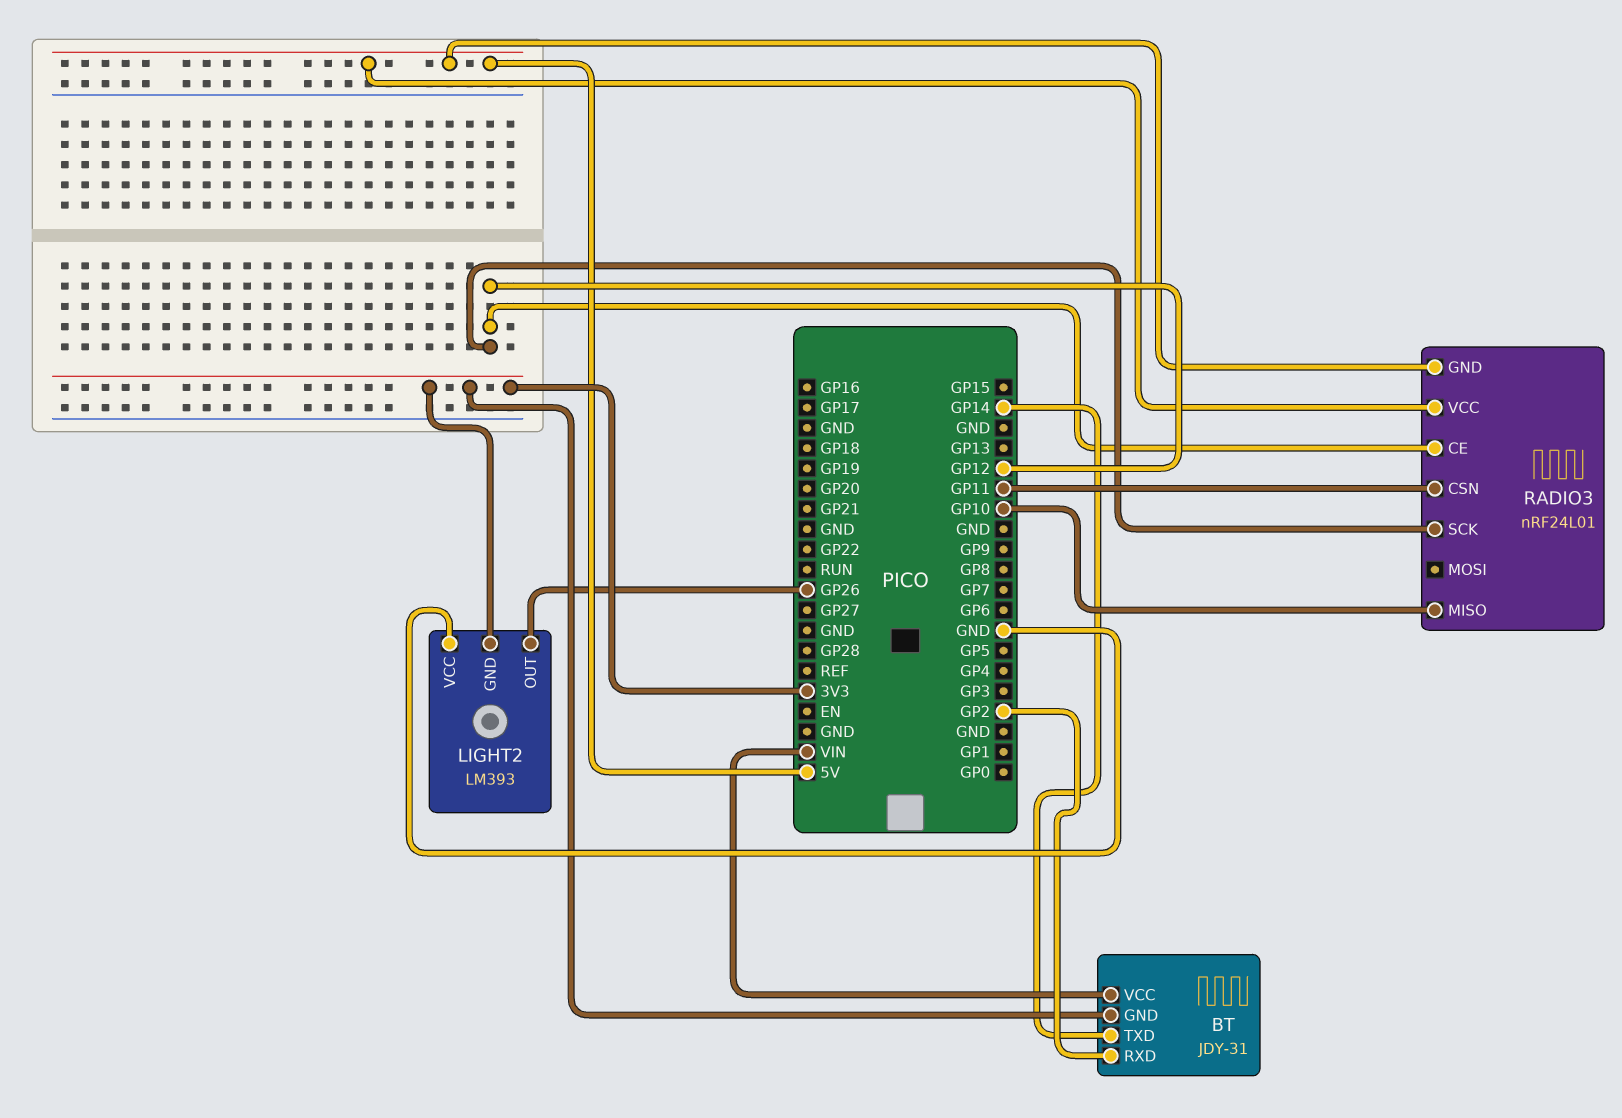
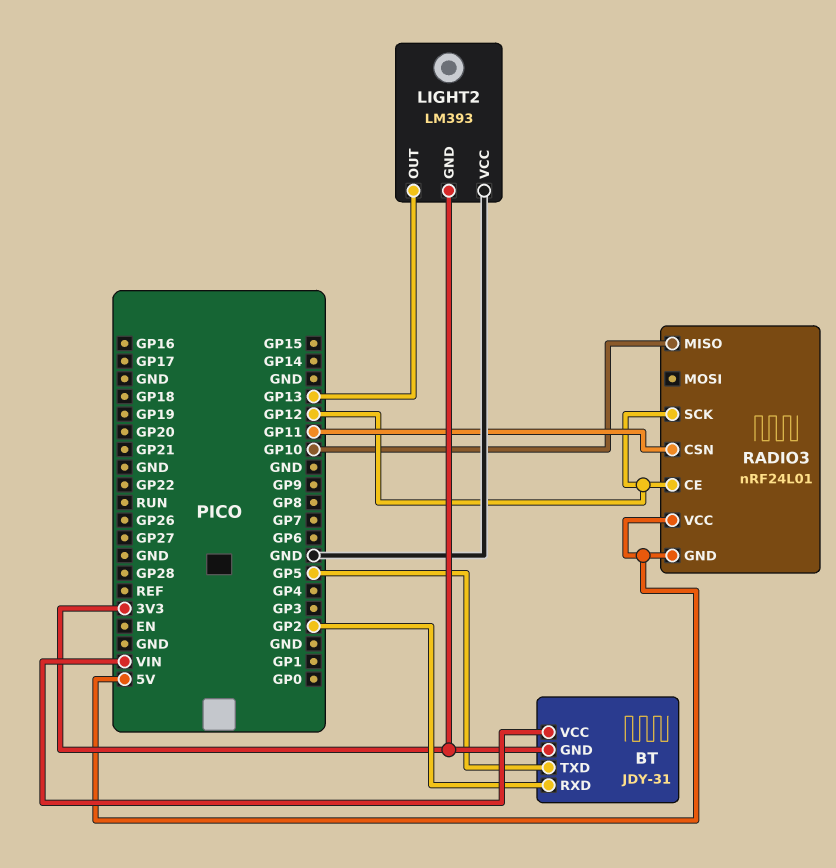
BT pin TXD: GP14 -> GP5
LIGHT2 pin OUT: GP26 -> GP13

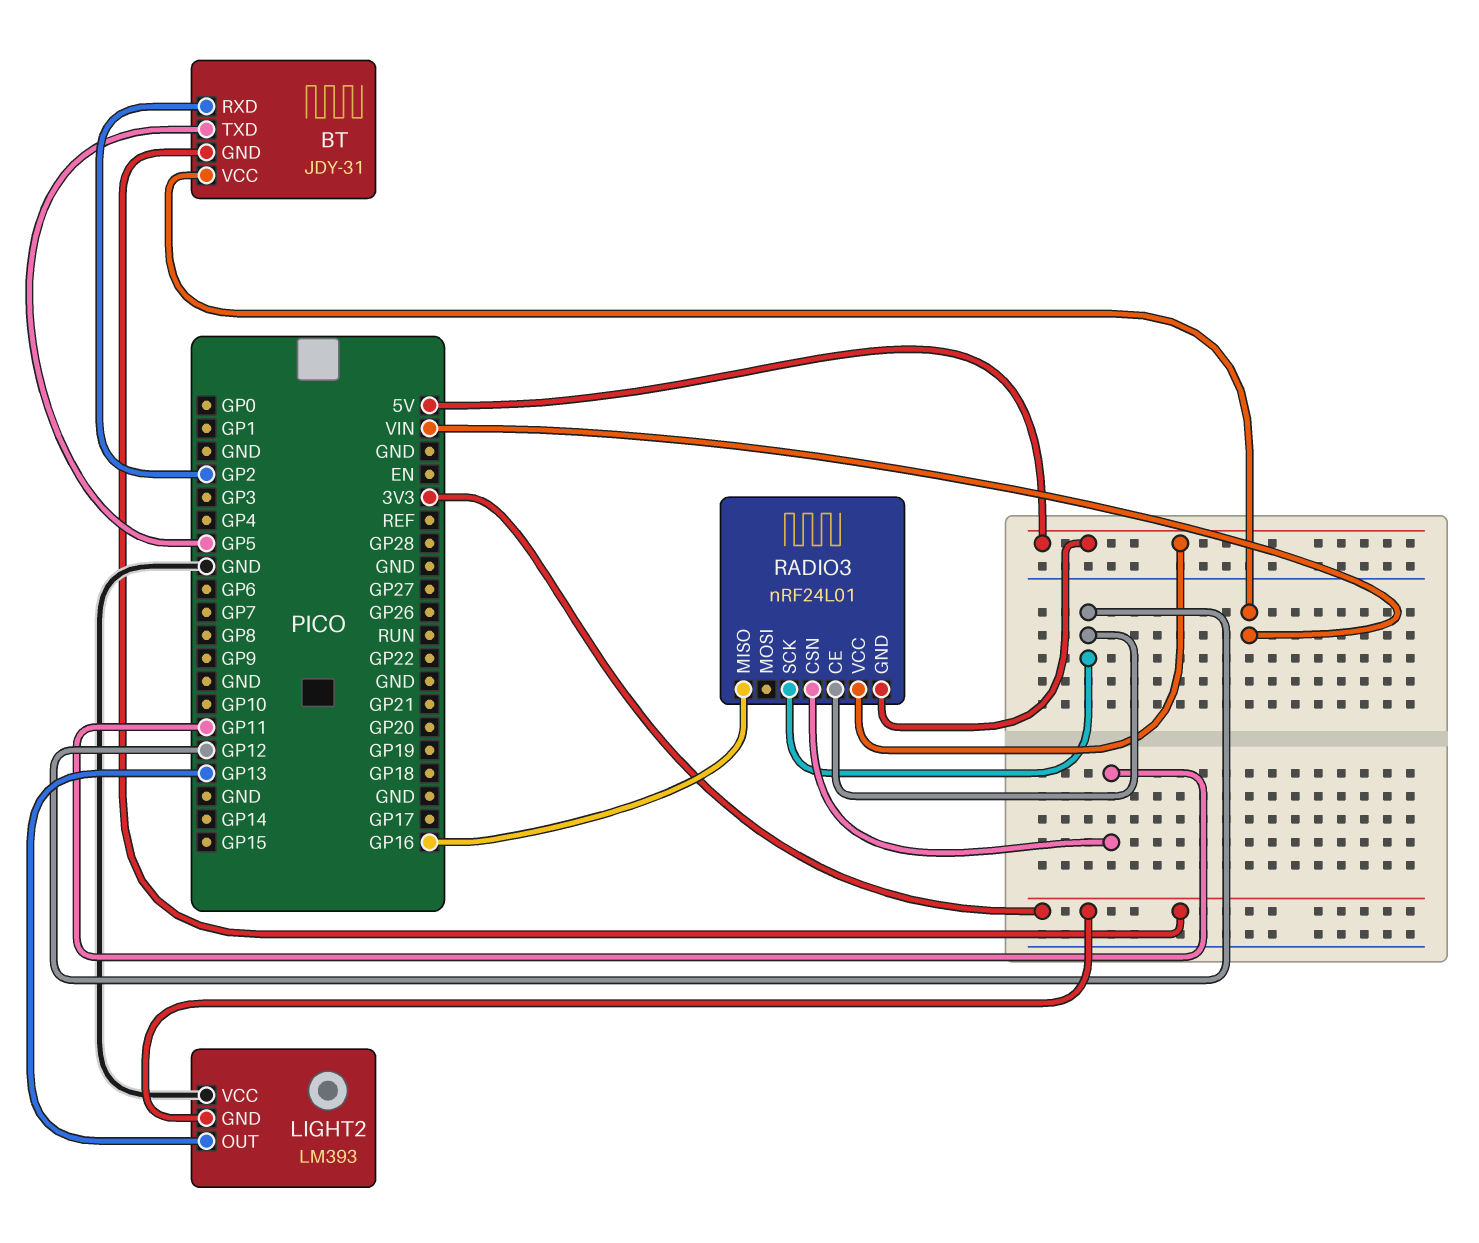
RADIO3 pin MISO: GP10 -> GP16

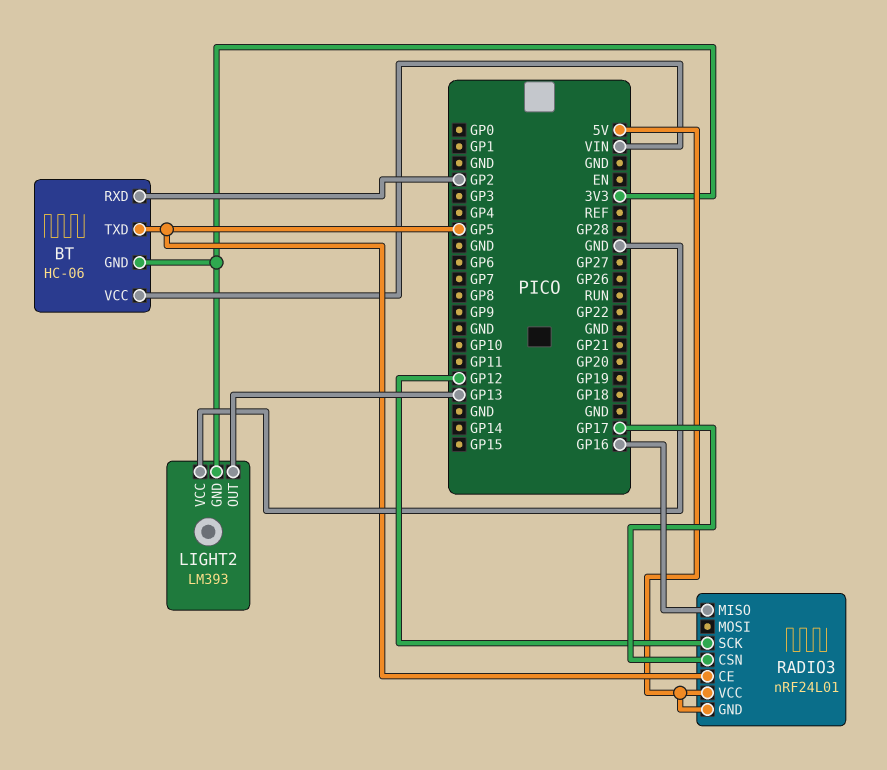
BT: JDY-31 -> HC-06
RADIO3 pin CE: GP12 -> GP5
RADIO3 pin CSN: GP11 -> GP17

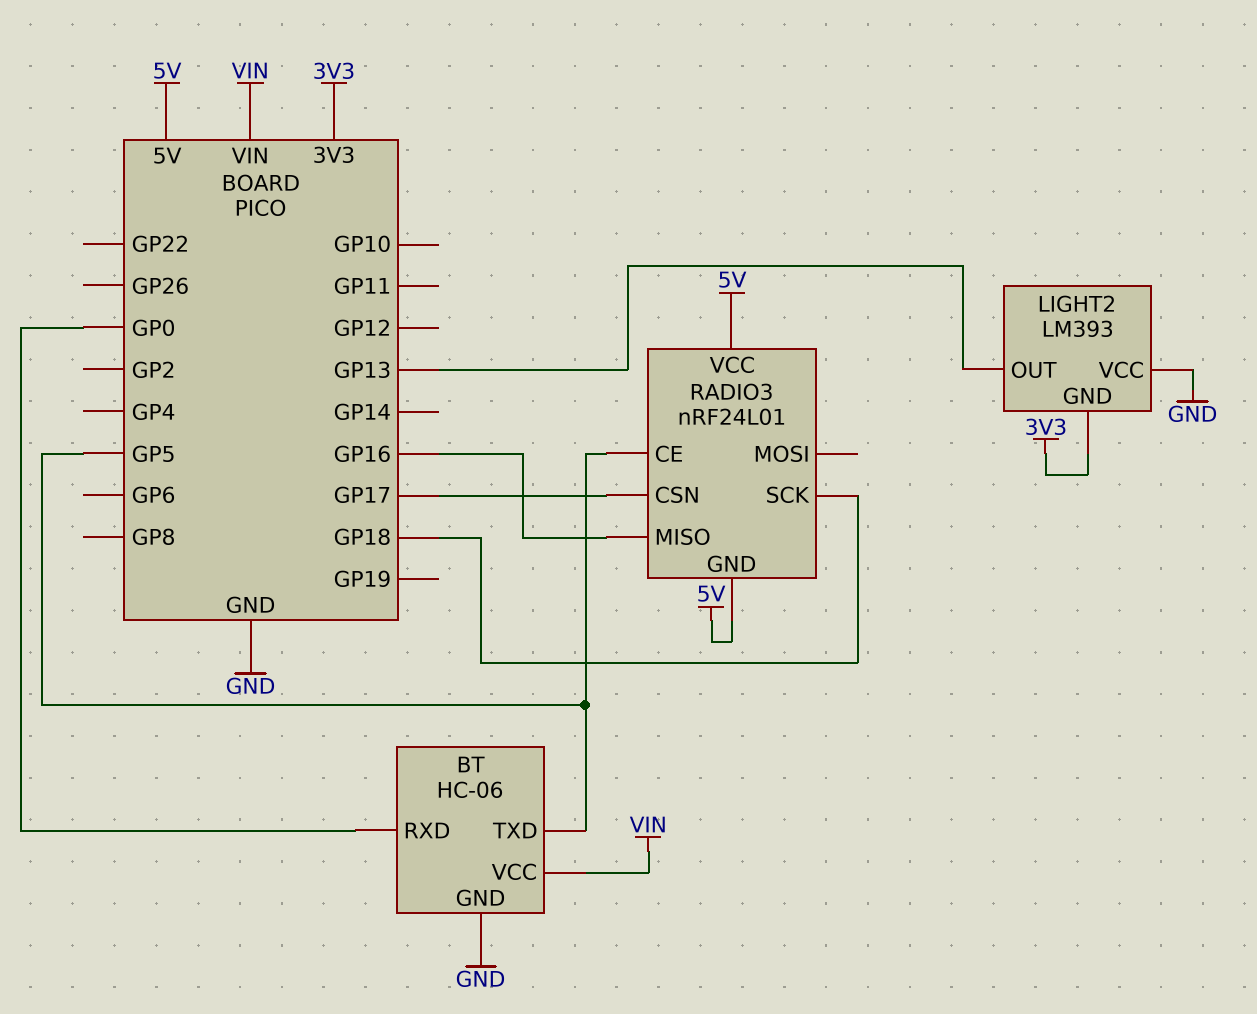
BT pin GND: 3V3 -> GND
BT pin RXD: GP2 -> GP0
RADIO3 pin SCK: GP12 -> GP18

